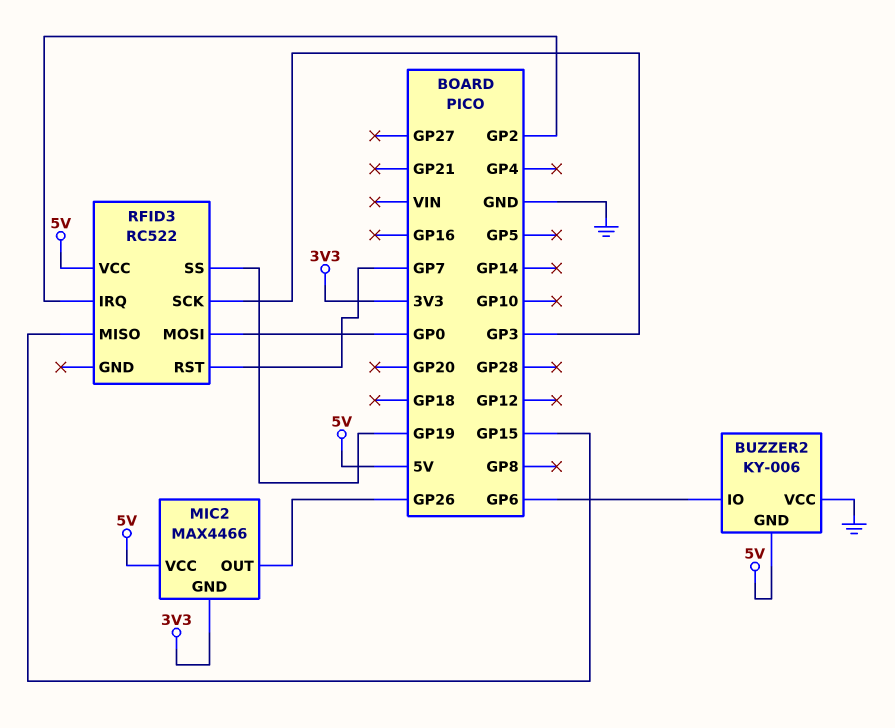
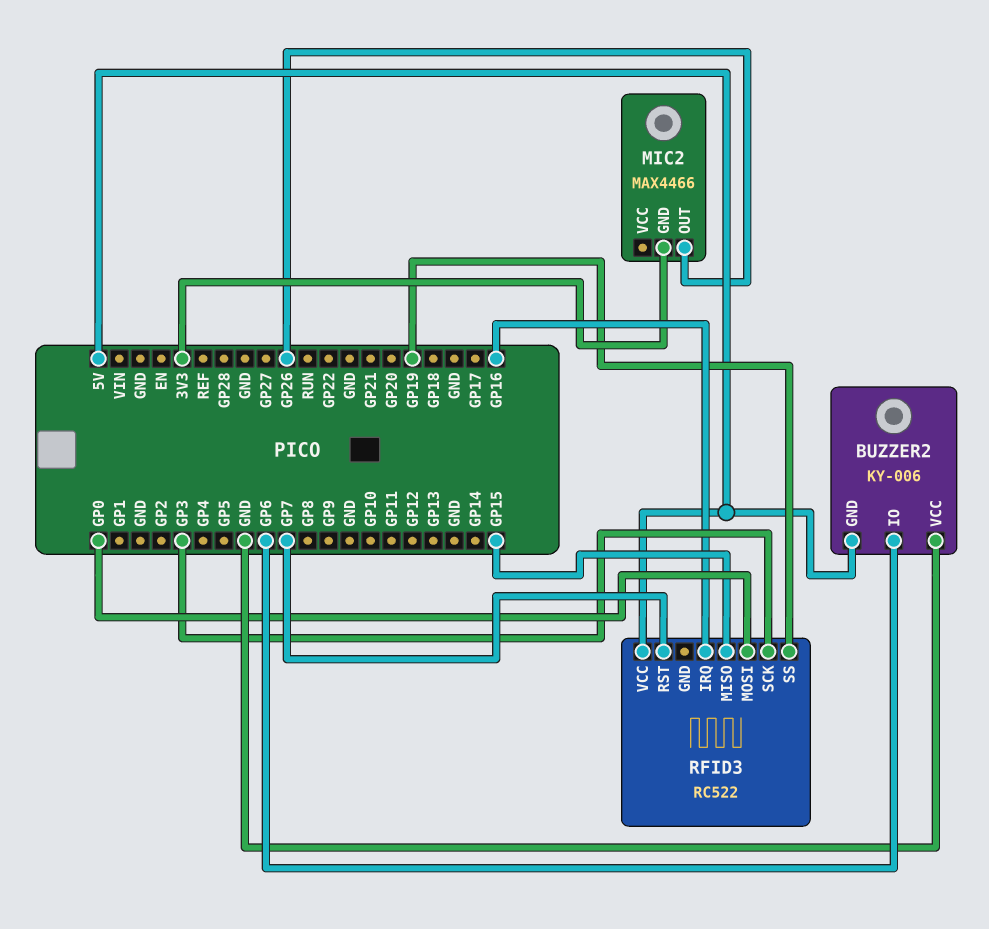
MIC2 pin VCC: 5V -> none
RFID3 pin IRQ: GP2 -> GP16

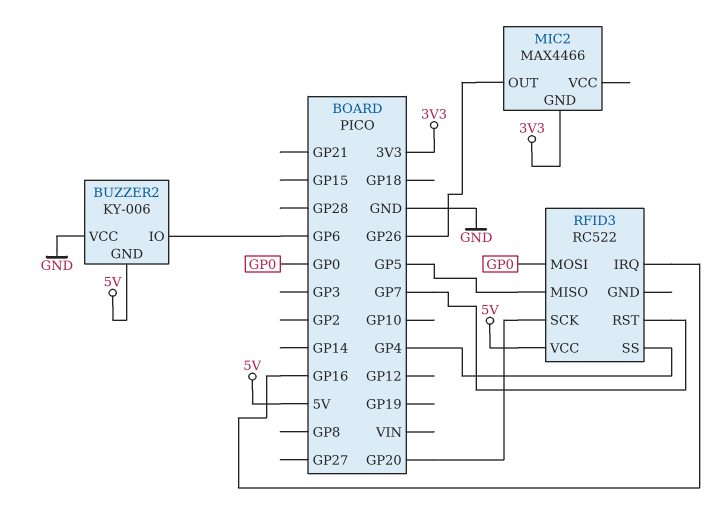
RFID3 pin MISO: GP15 -> GP5
RFID3 pin SCK: GP3 -> GP20
RFID3 pin SS: GP19 -> GP4

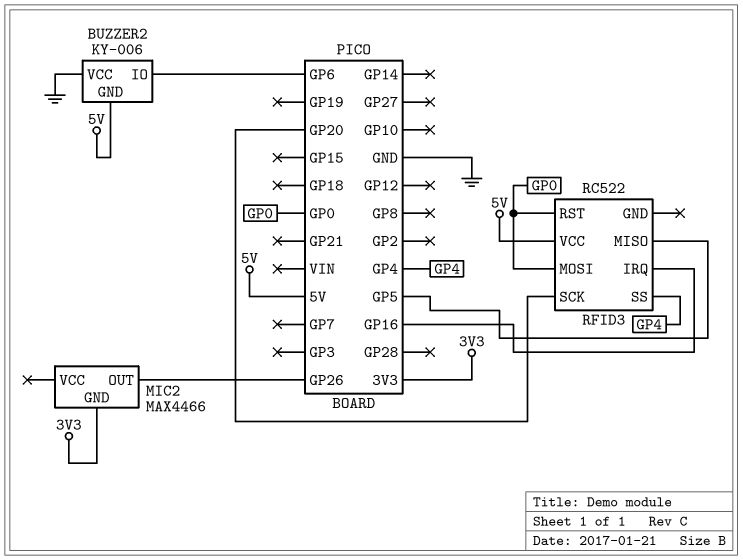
RFID3 pin RST: GP7 -> GP0

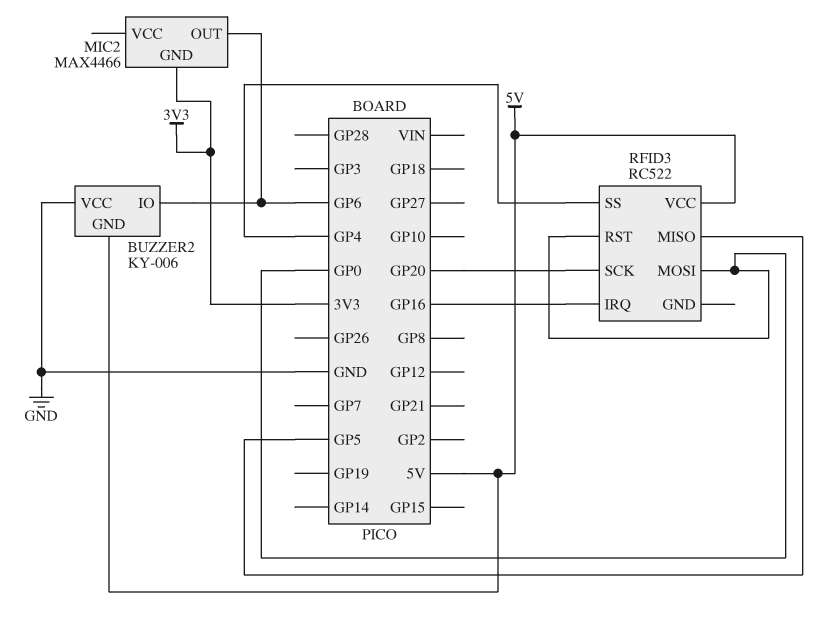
MIC2 pin OUT: GP26 -> GP6

